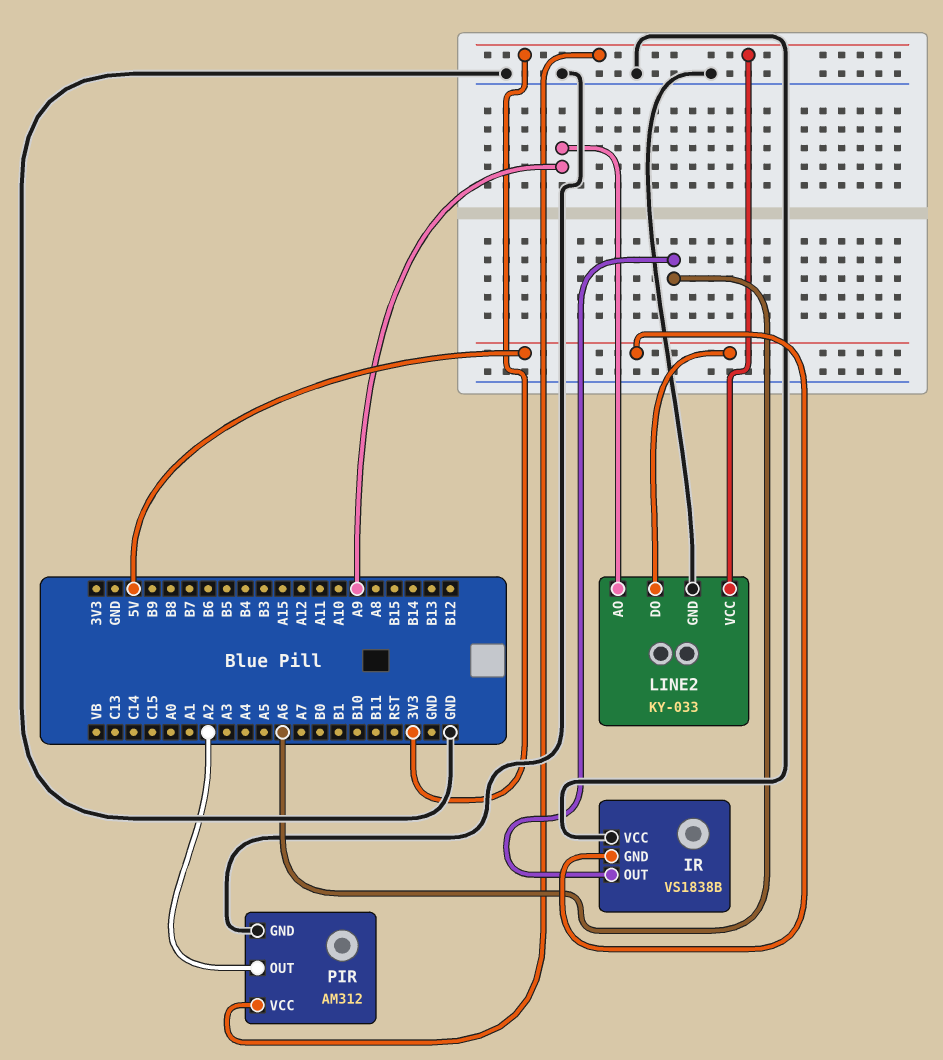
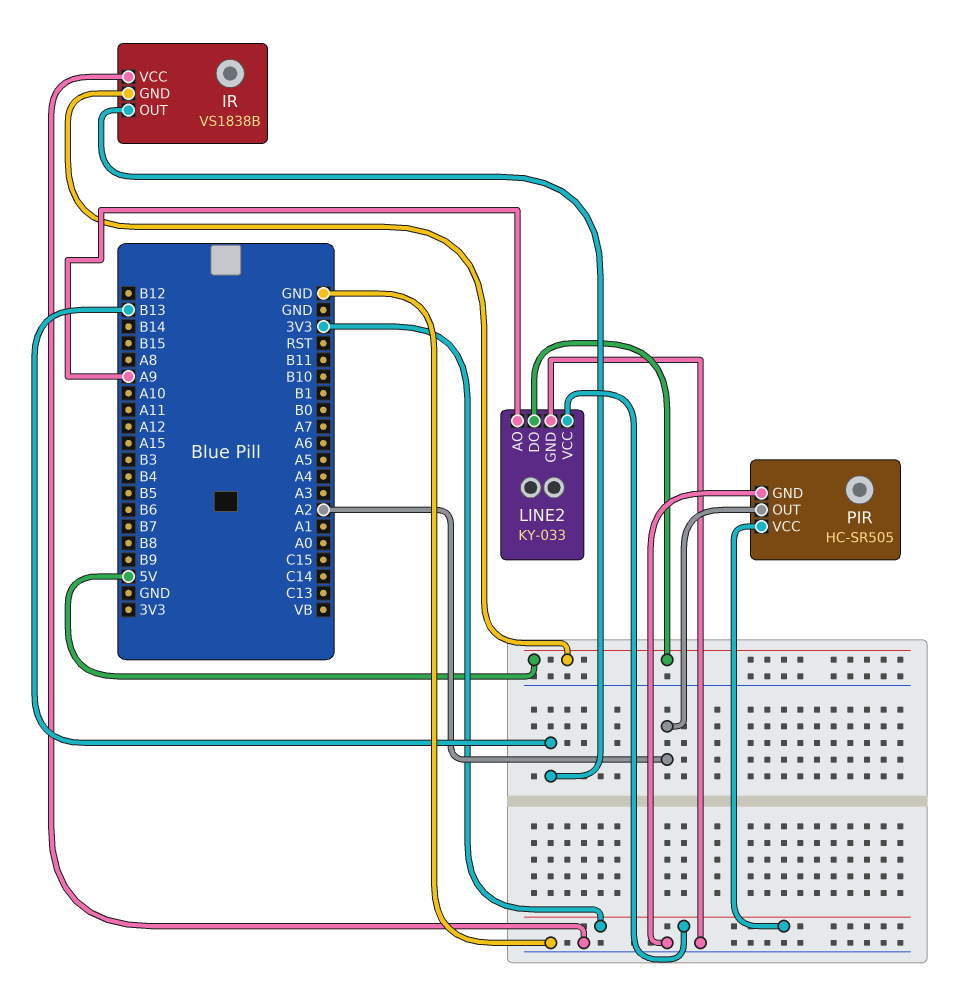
IR pin OUT: A6 -> B13
PIR: AM312 -> HC-SR505

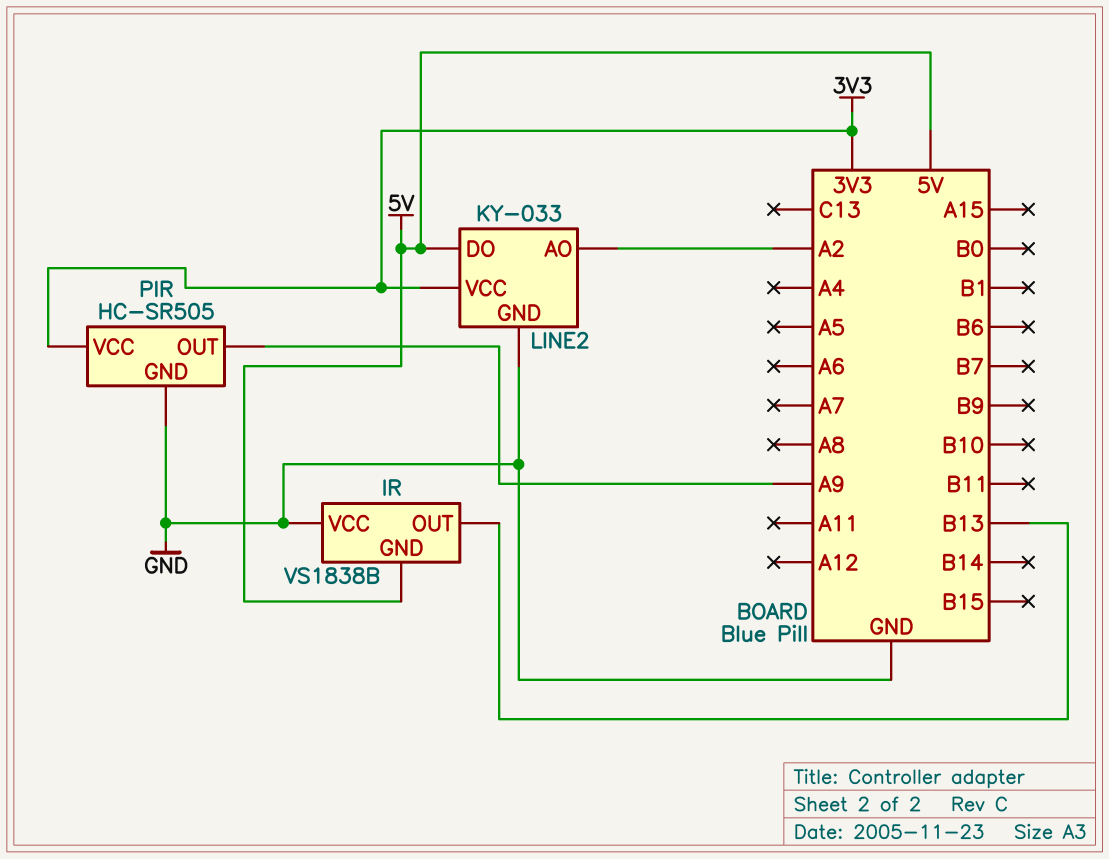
LINE2 pin AO: A9 -> A2
PIR pin OUT: A2 -> A9

